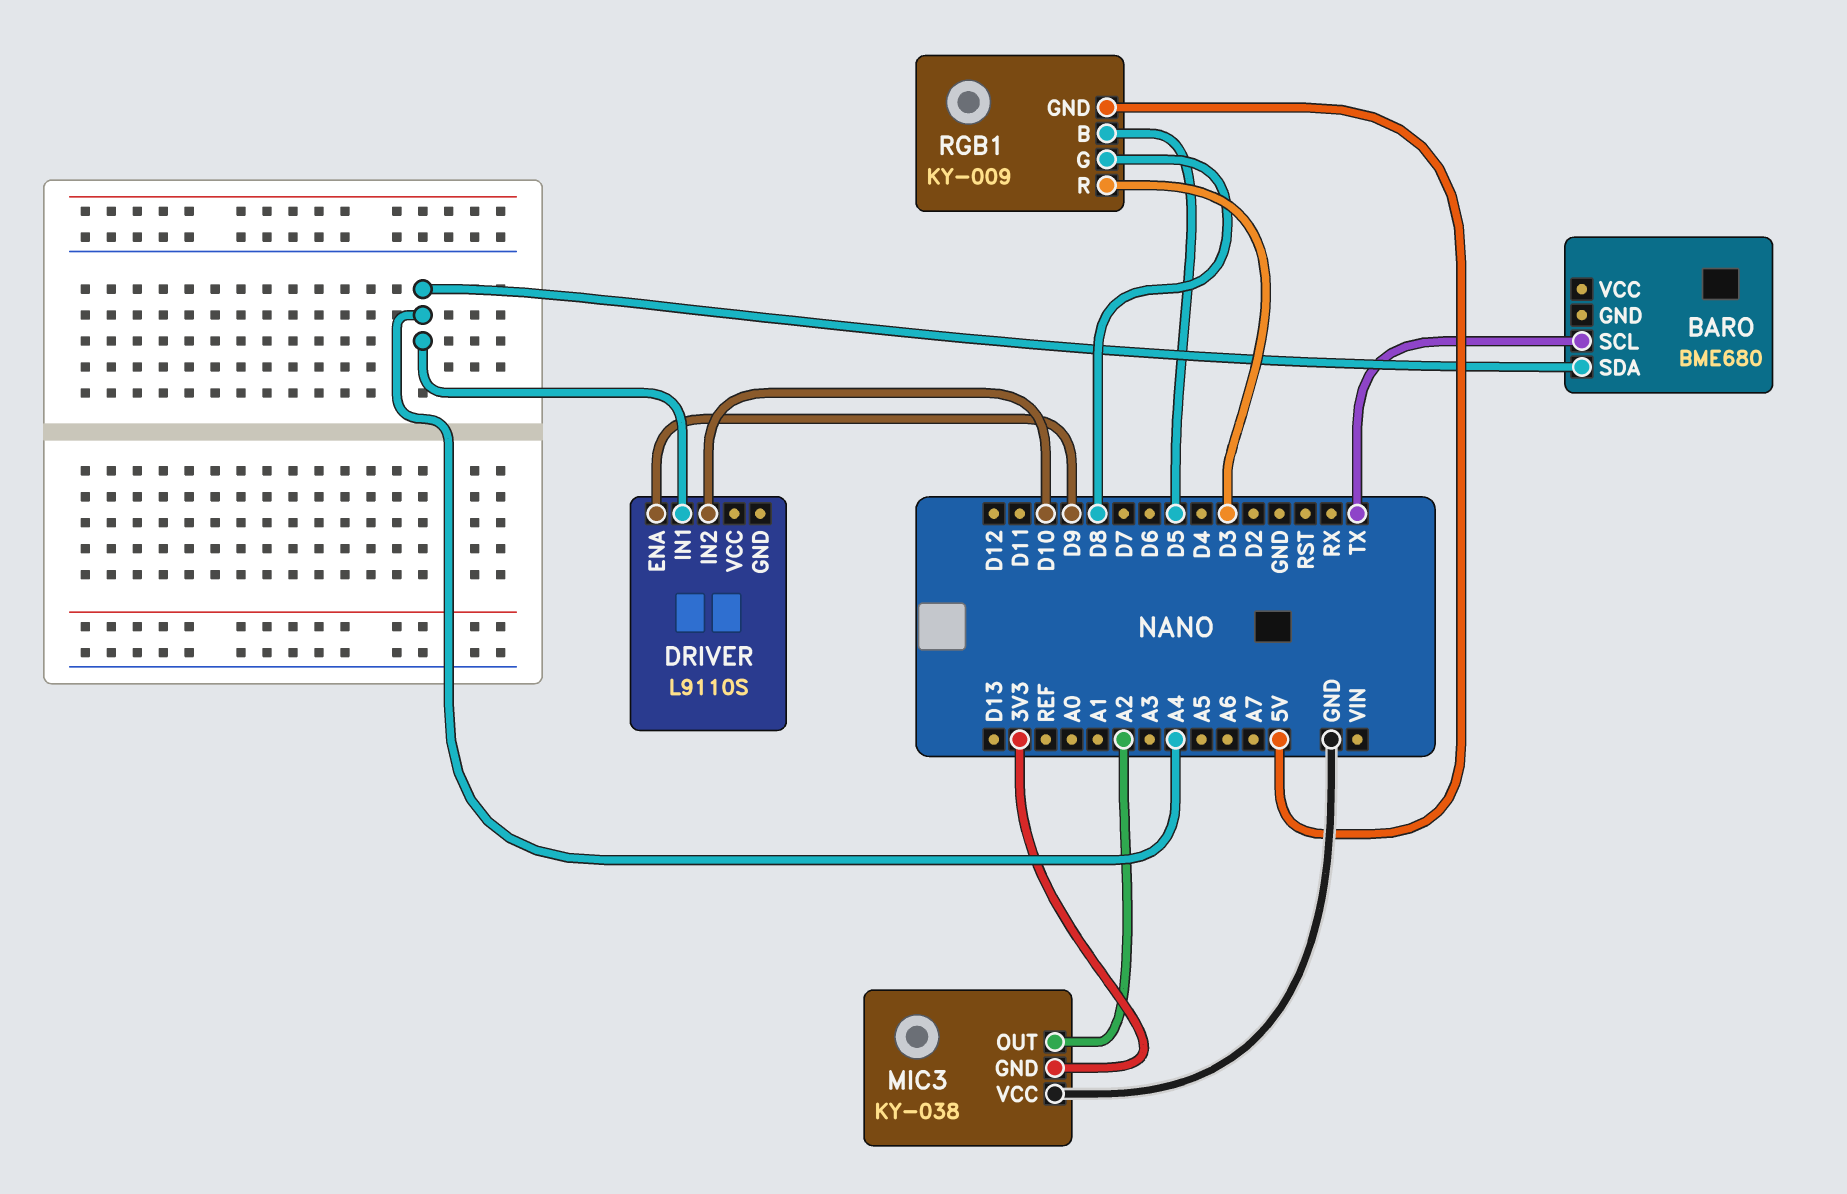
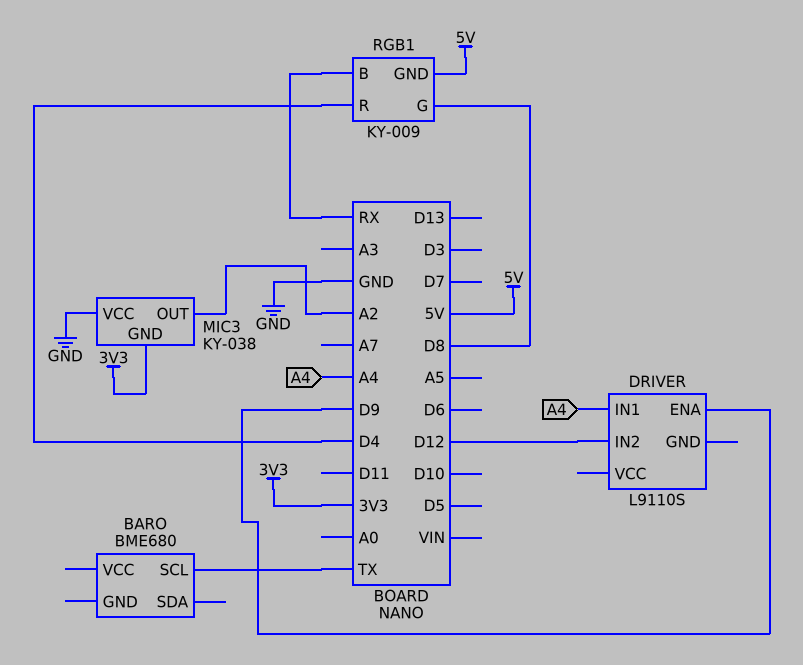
BARO pin SDA: A4 -> none
DRIVER pin IN2: D10 -> D12
RGB1 pin B: D5 -> RX
RGB1 pin R: D3 -> D4

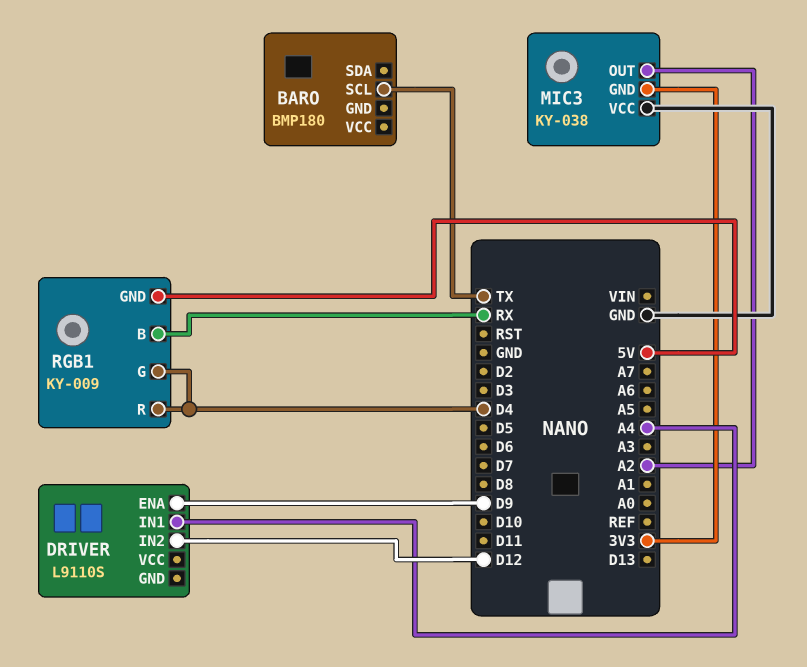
BARO: BME680 -> BMP180
RGB1 pin G: D8 -> D4

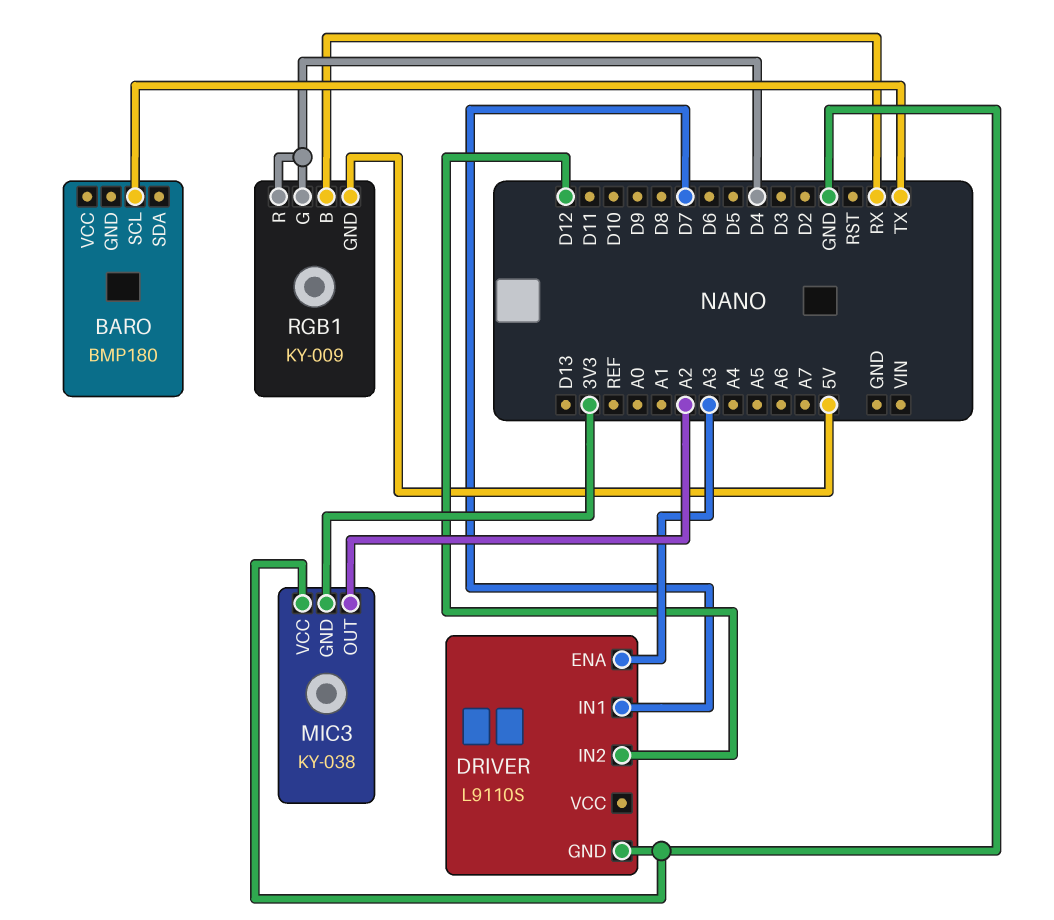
DRIVER pin ENA: D9 -> A3
DRIVER pin GND: none -> GND
DRIVER pin IN1: A4 -> D7

